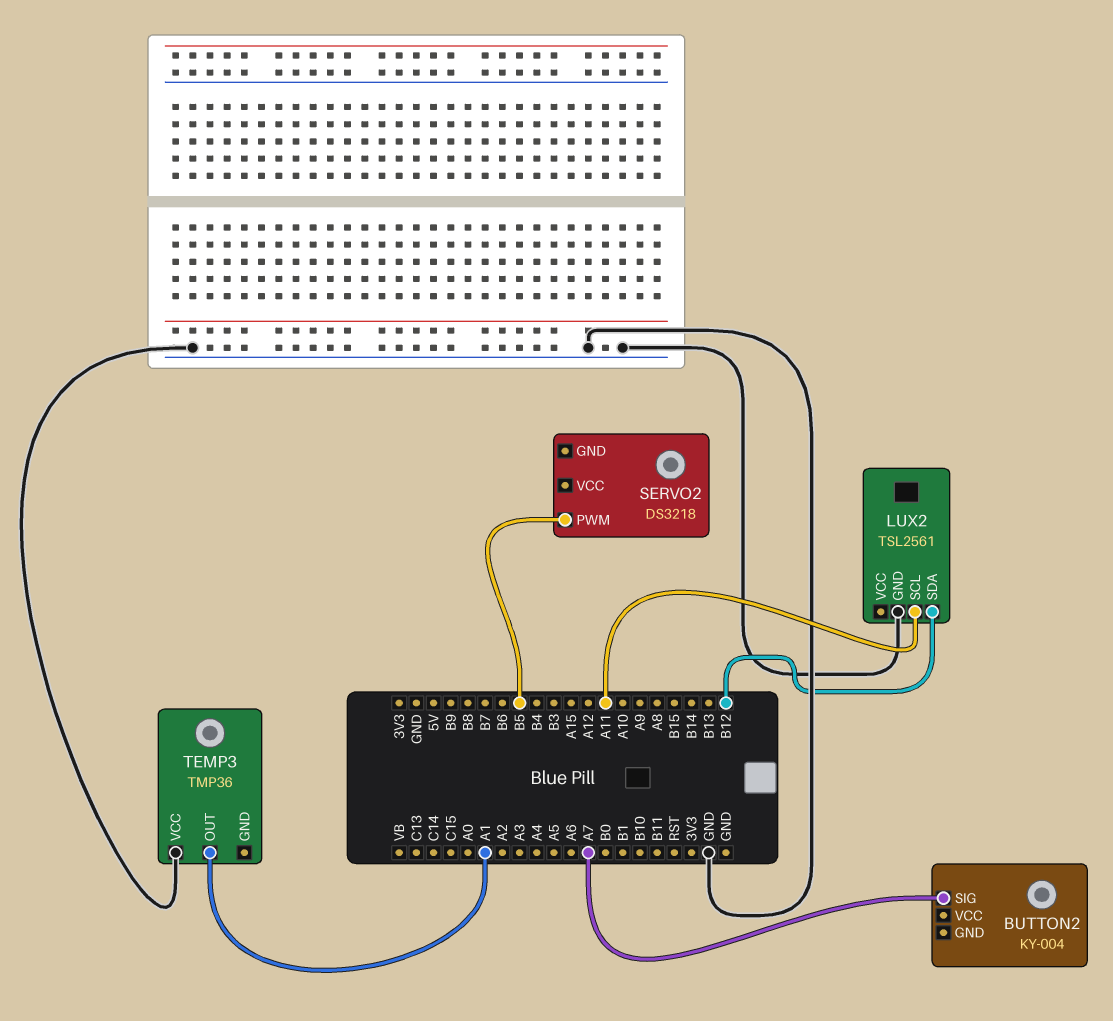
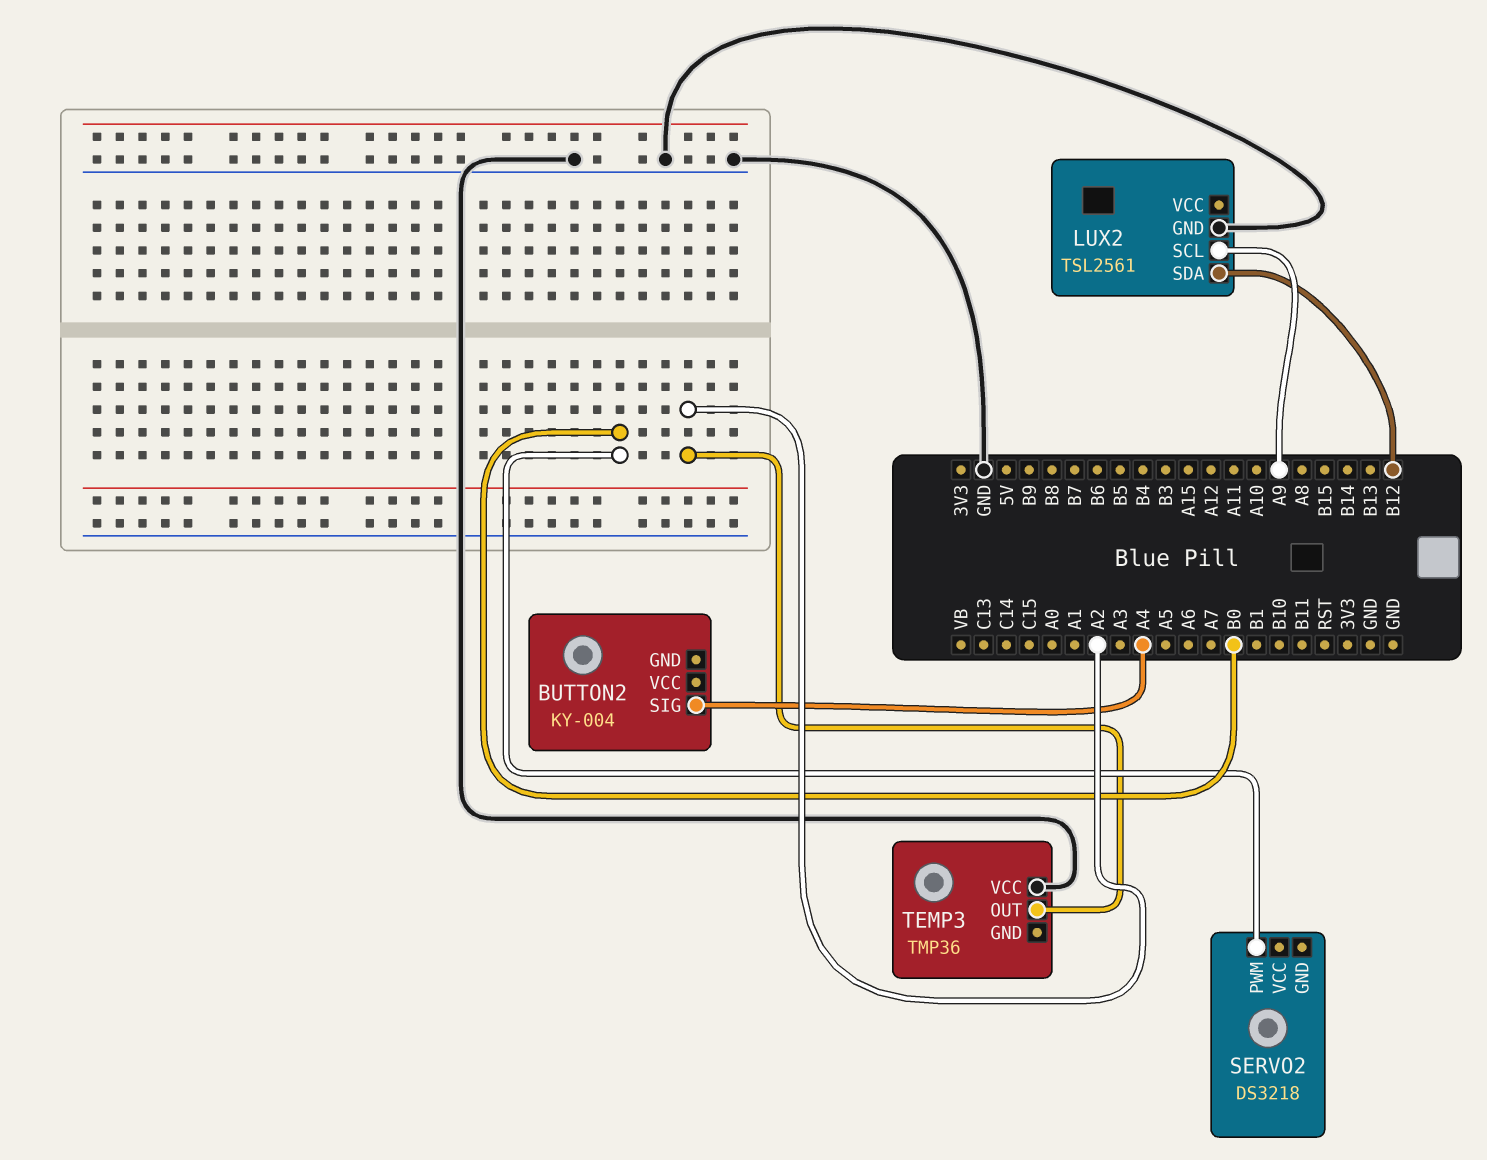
BUTTON2 pin SIG: A7 -> A4
LUX2 pin SCL: A11 -> A9
SERVO2 pin PWM: B5 -> B0
TEMP3 pin OUT: A1 -> A2

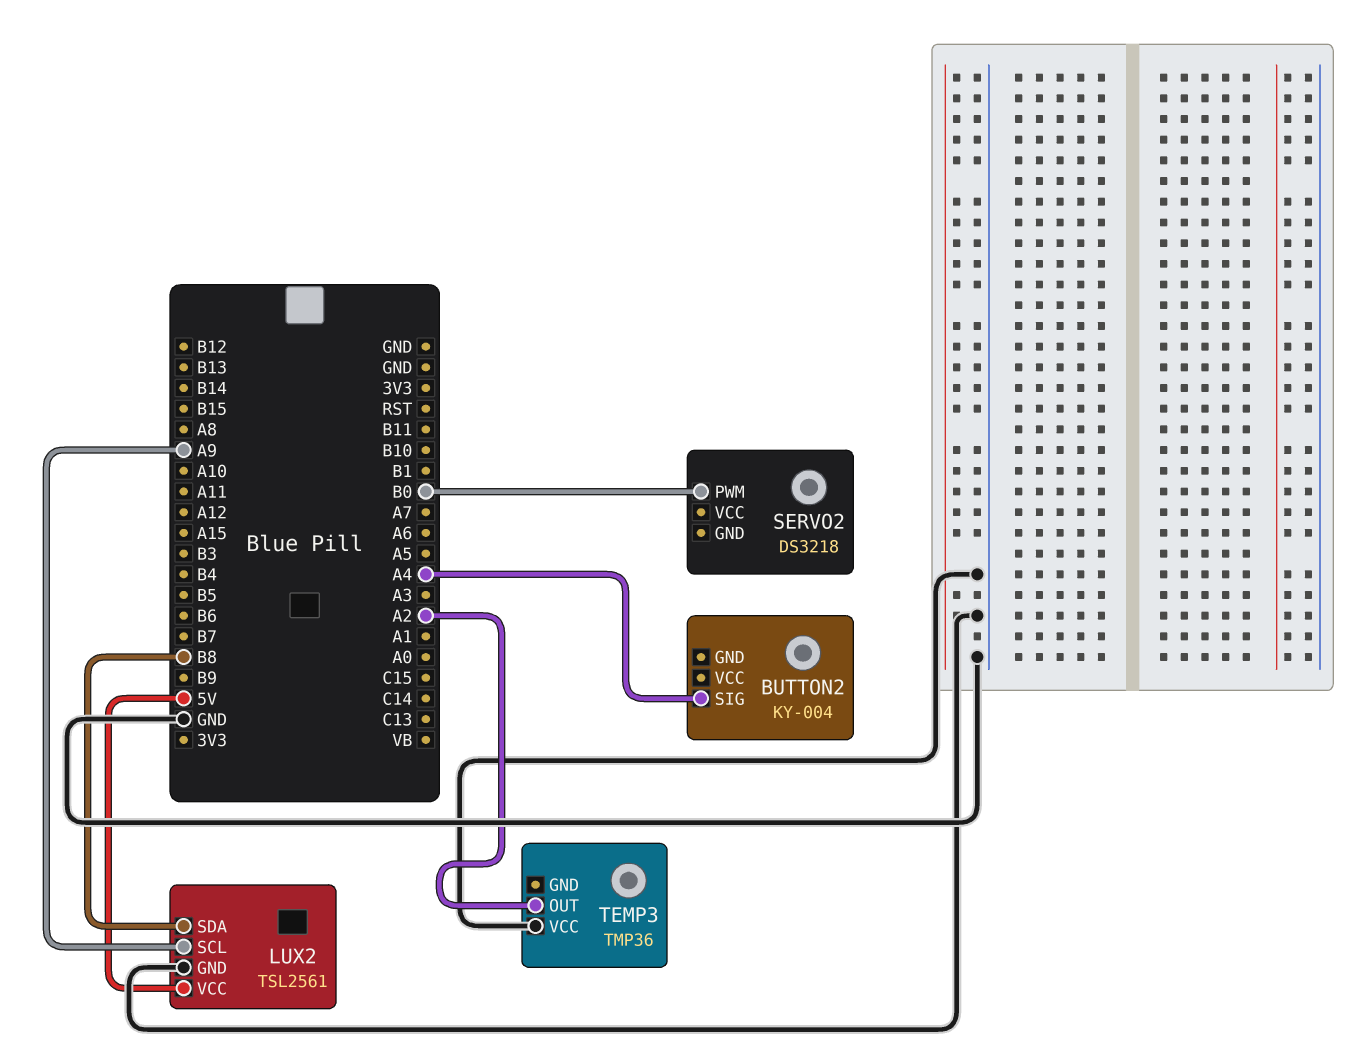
LUX2 pin SDA: B12 -> B8
LUX2 pin VCC: none -> 5V

